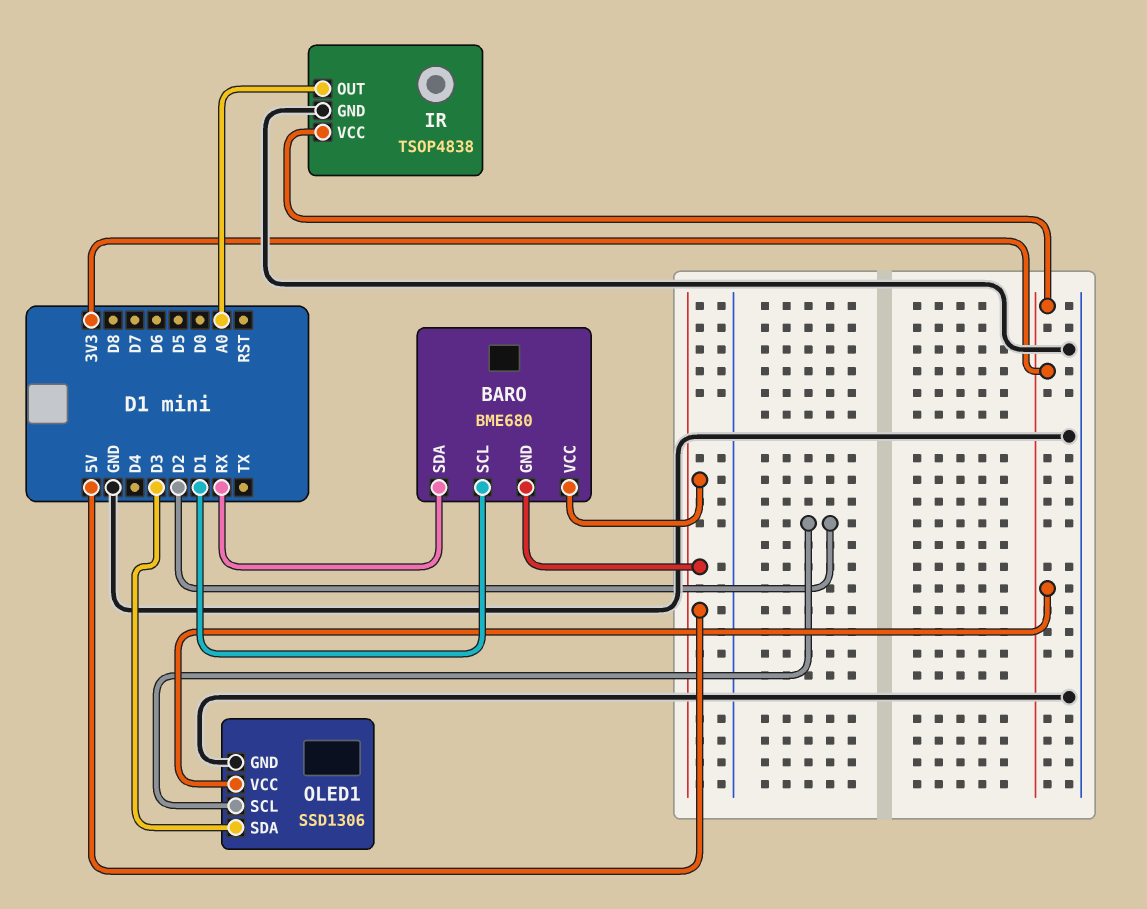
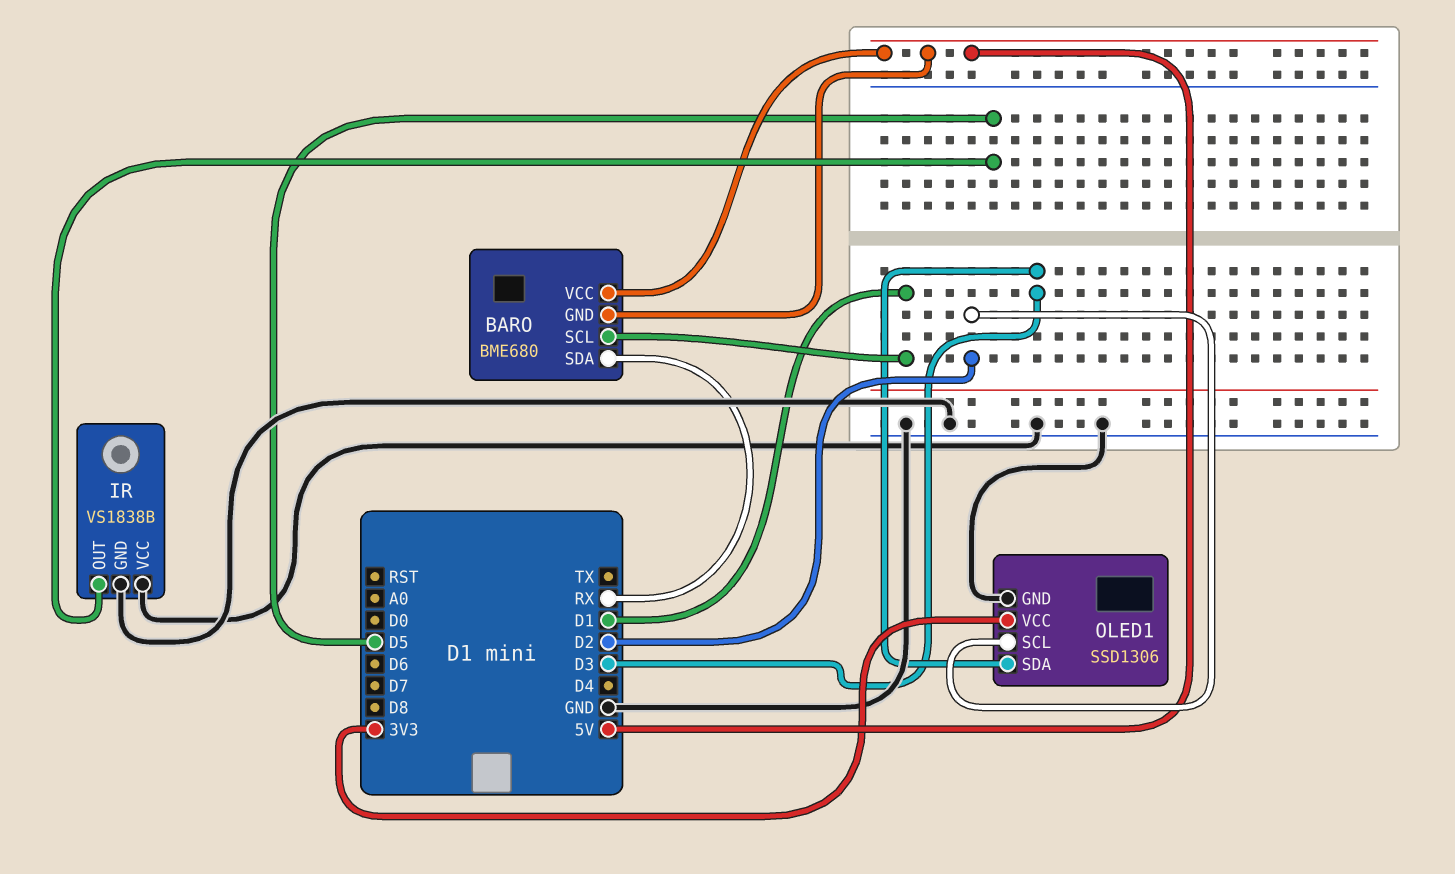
IR: TSOP4838 -> VS1838B
IR pin OUT: A0 -> D5
IR pin VCC: 3V3 -> GND

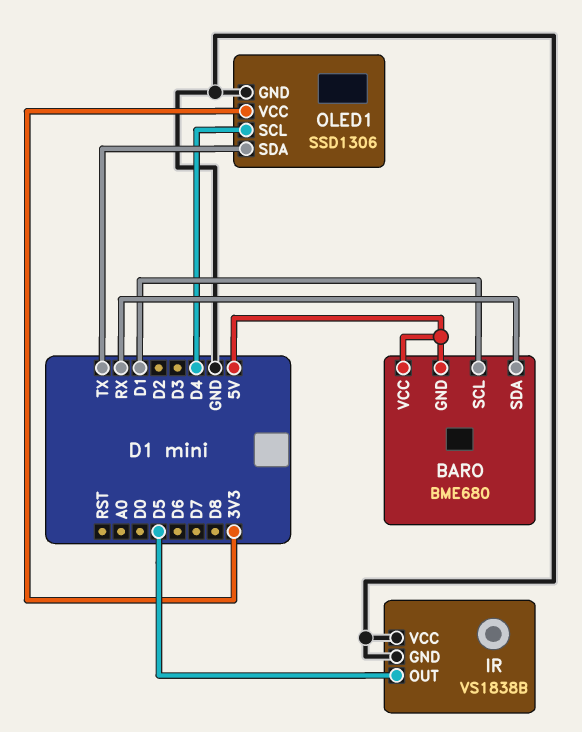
OLED1 pin SCL: D2 -> D4
OLED1 pin SDA: D3 -> TX

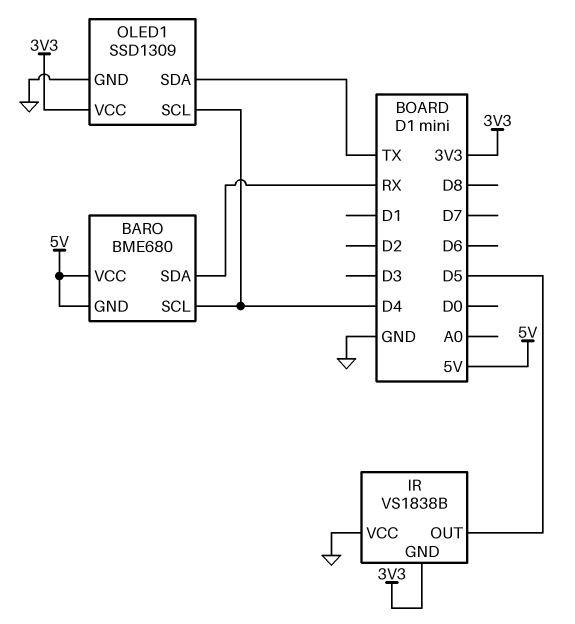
BARO pin SCL: D1 -> D4
IR pin GND: GND -> 3V3
OLED1: SSD1306 -> SSD1309

